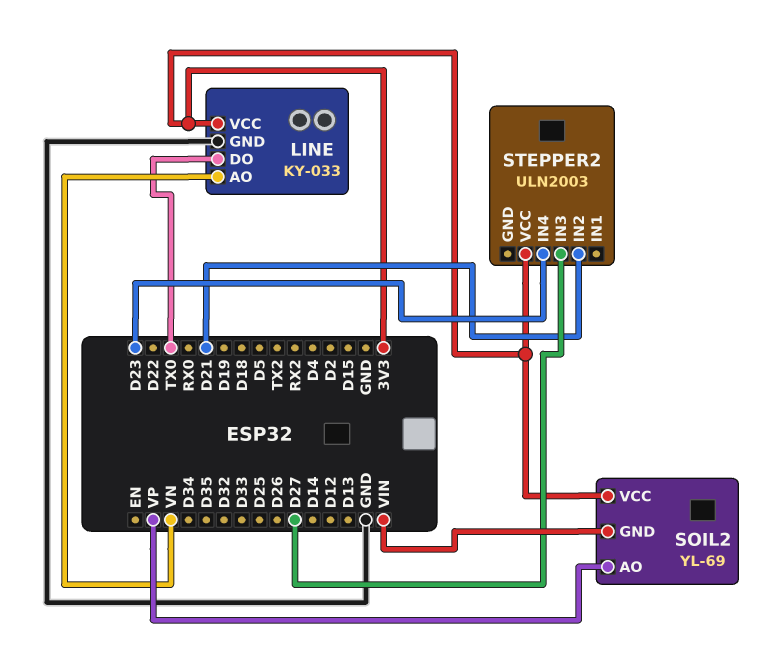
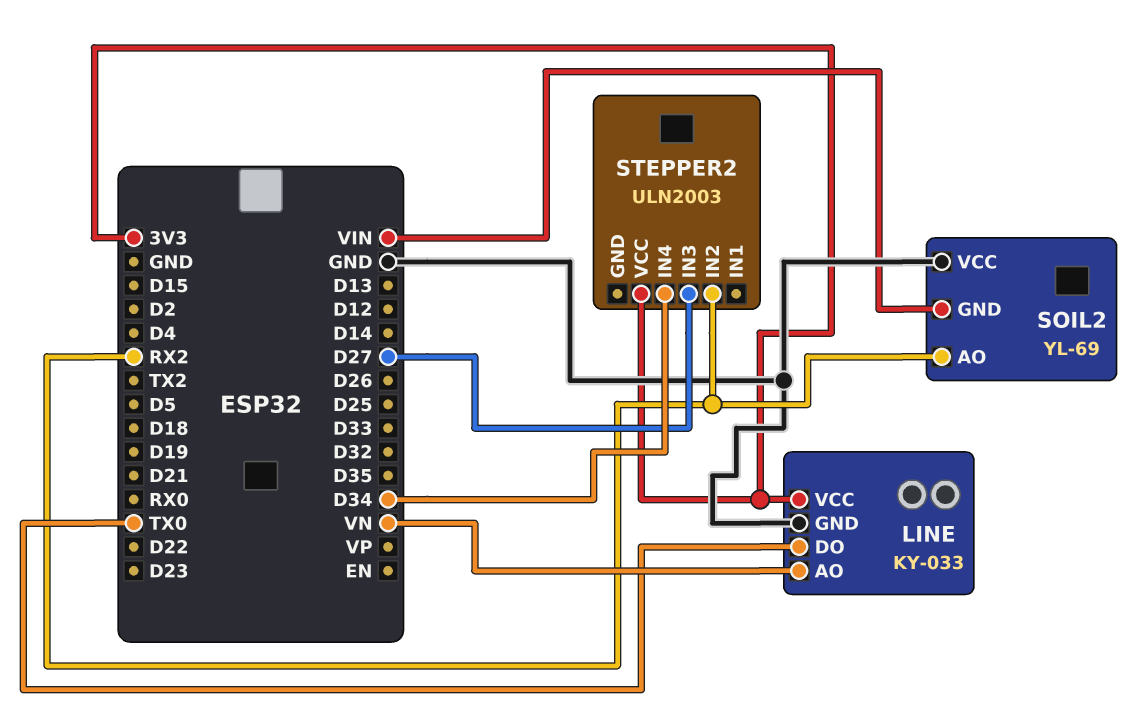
SOIL2 pin AO: VP -> RX2
SOIL2 pin VCC: 3V3 -> GND
STEPPER2 pin IN2: D21 -> RX2
STEPPER2 pin IN4: D23 -> D34

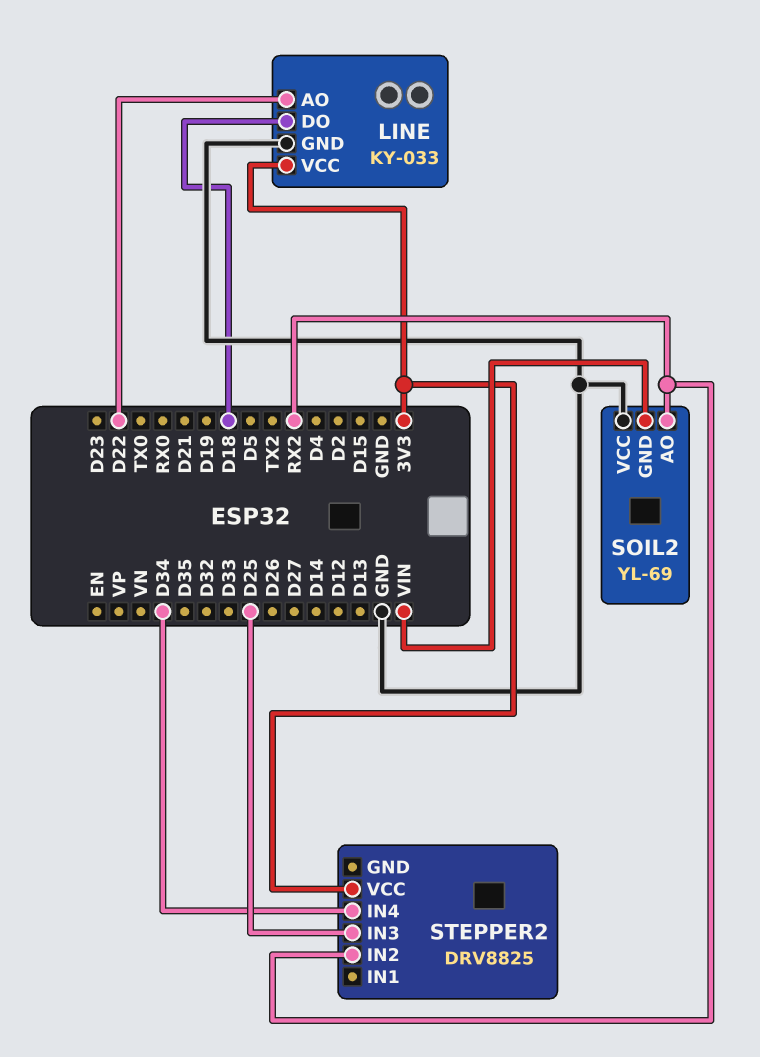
LINE pin AO: VN -> D22
LINE pin DO: TX0 -> D18
STEPPER2: ULN2003 -> DRV8825
STEPPER2 pin IN3: D27 -> D25

